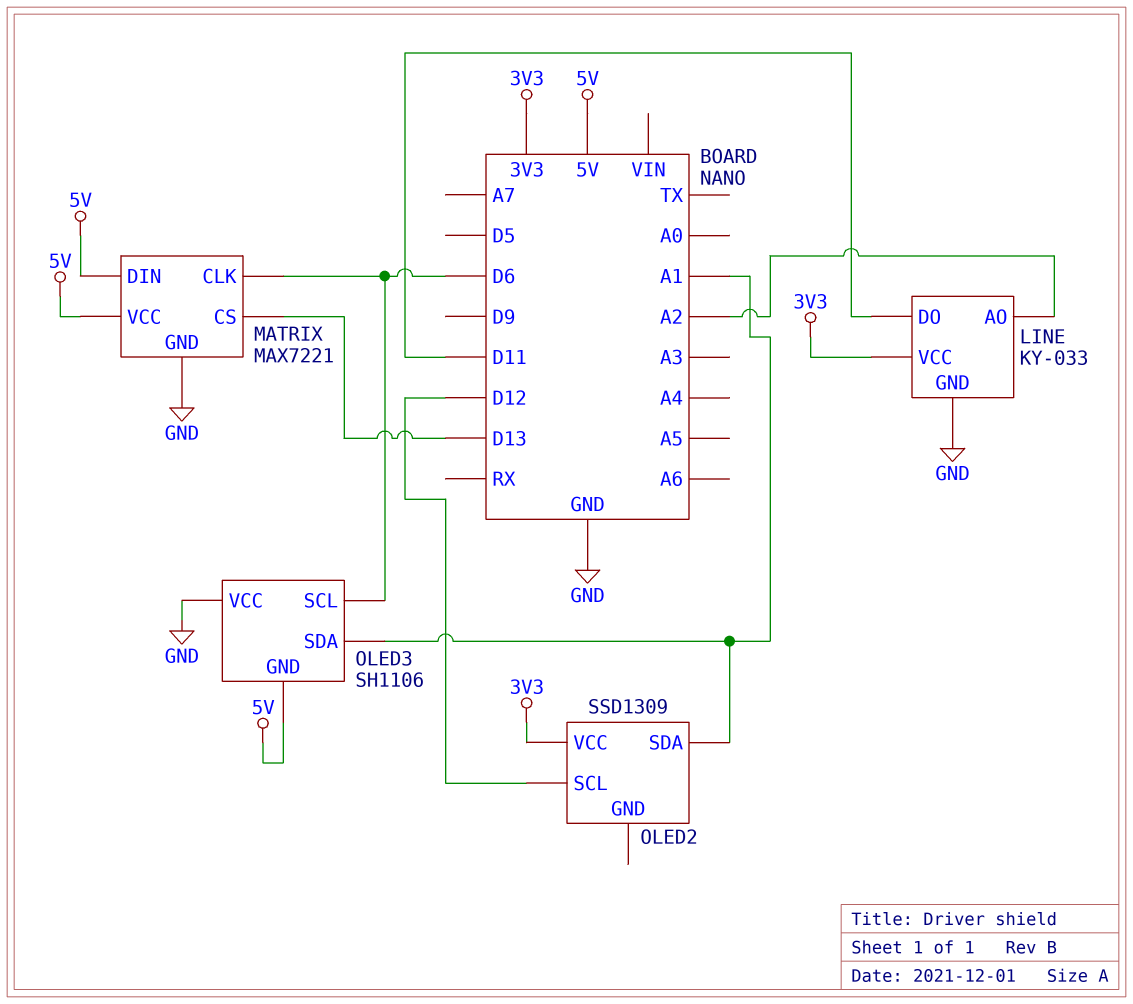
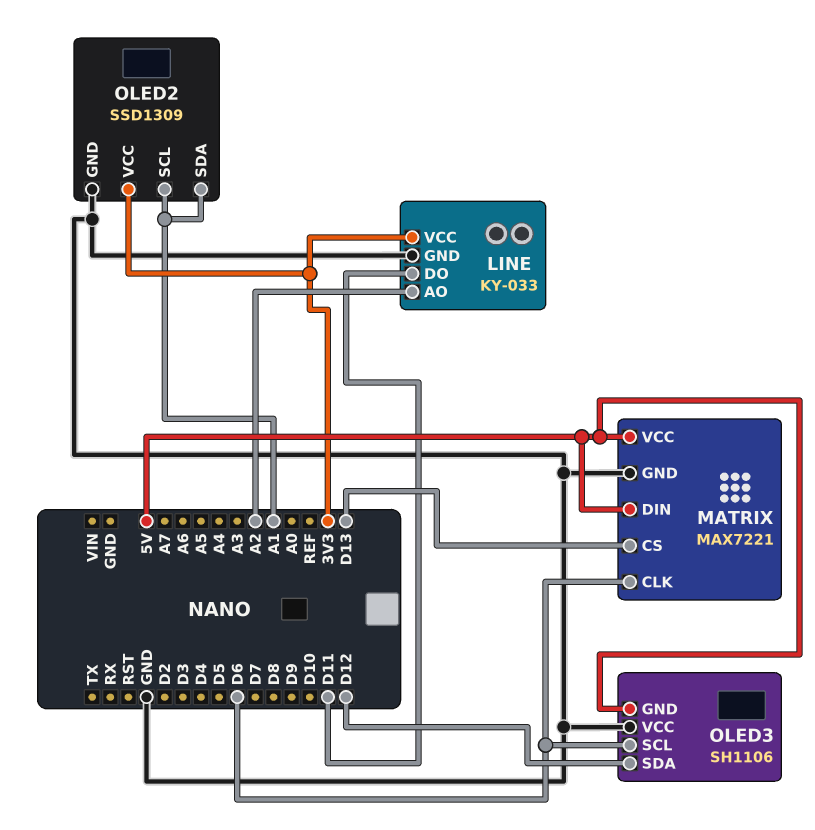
OLED2 pin GND: none -> GND
OLED2 pin SCL: D12 -> A1
OLED3 pin SDA: A1 -> D12

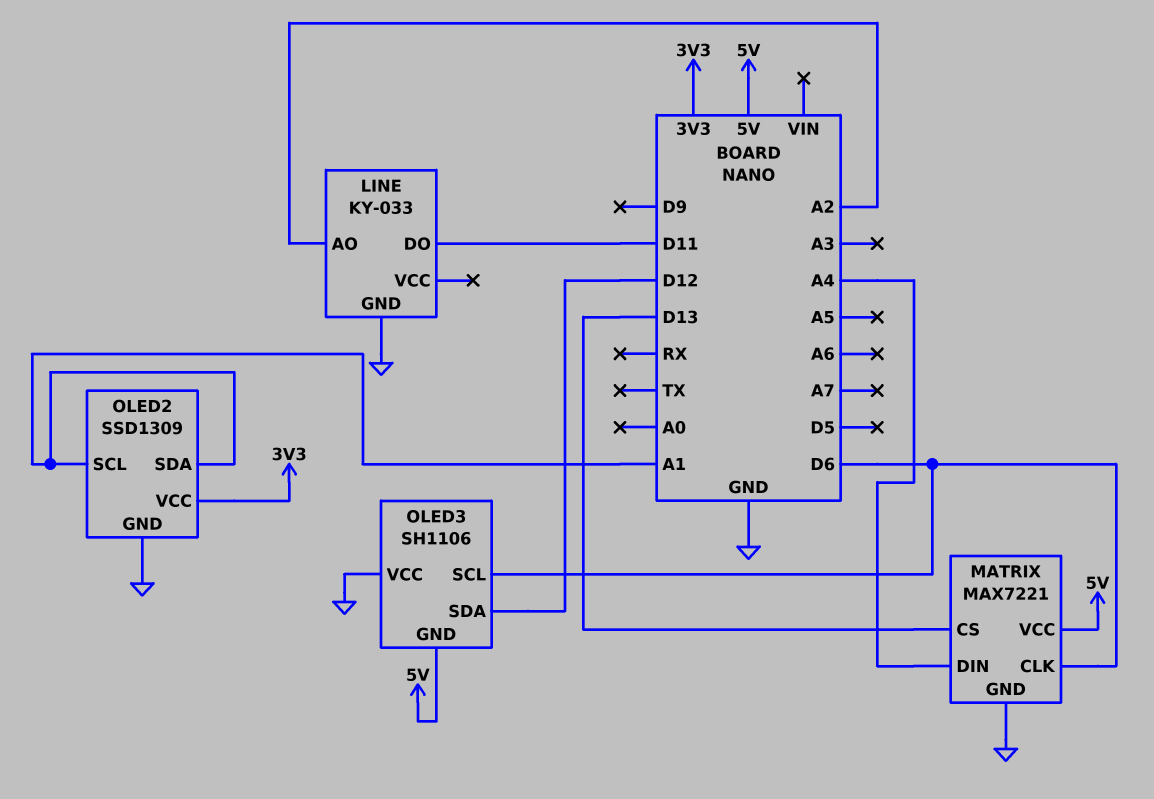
LINE pin VCC: 3V3 -> none
MATRIX pin DIN: 5V -> A4

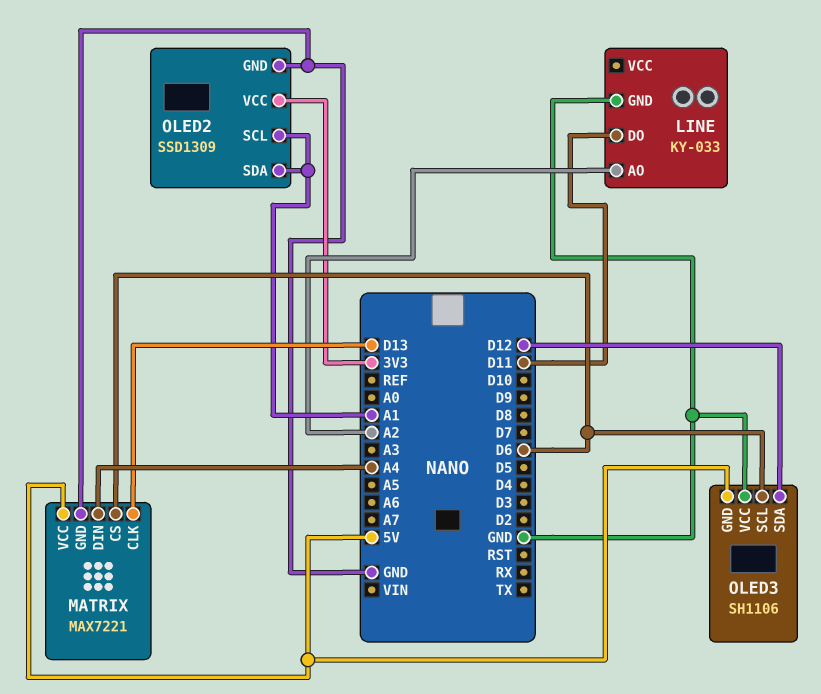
MATRIX pin CLK: D6 -> D13
MATRIX pin CS: D13 -> D6

